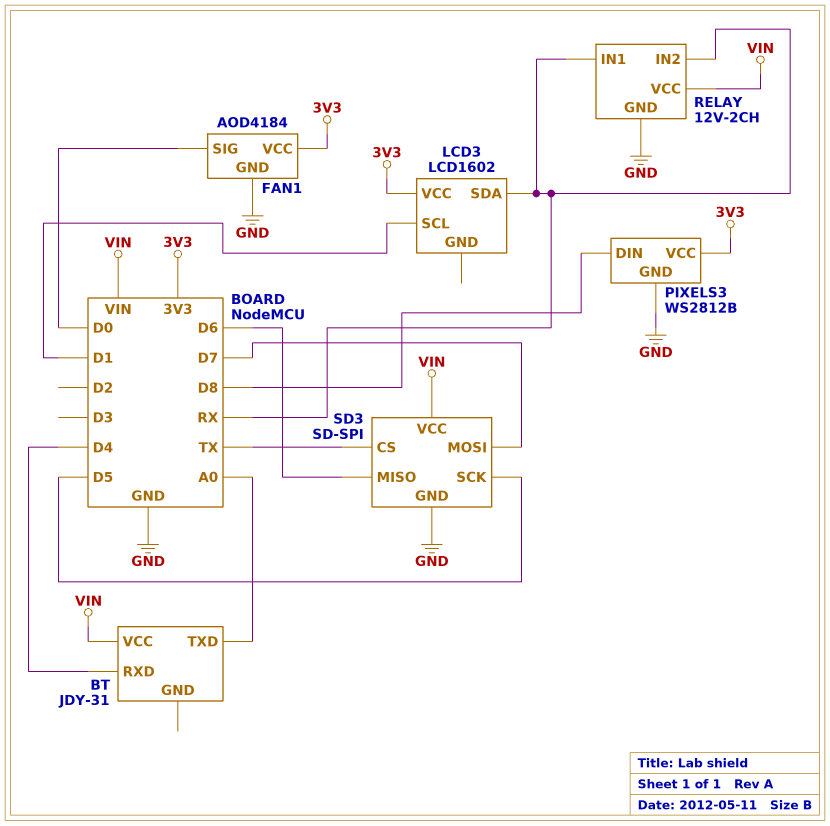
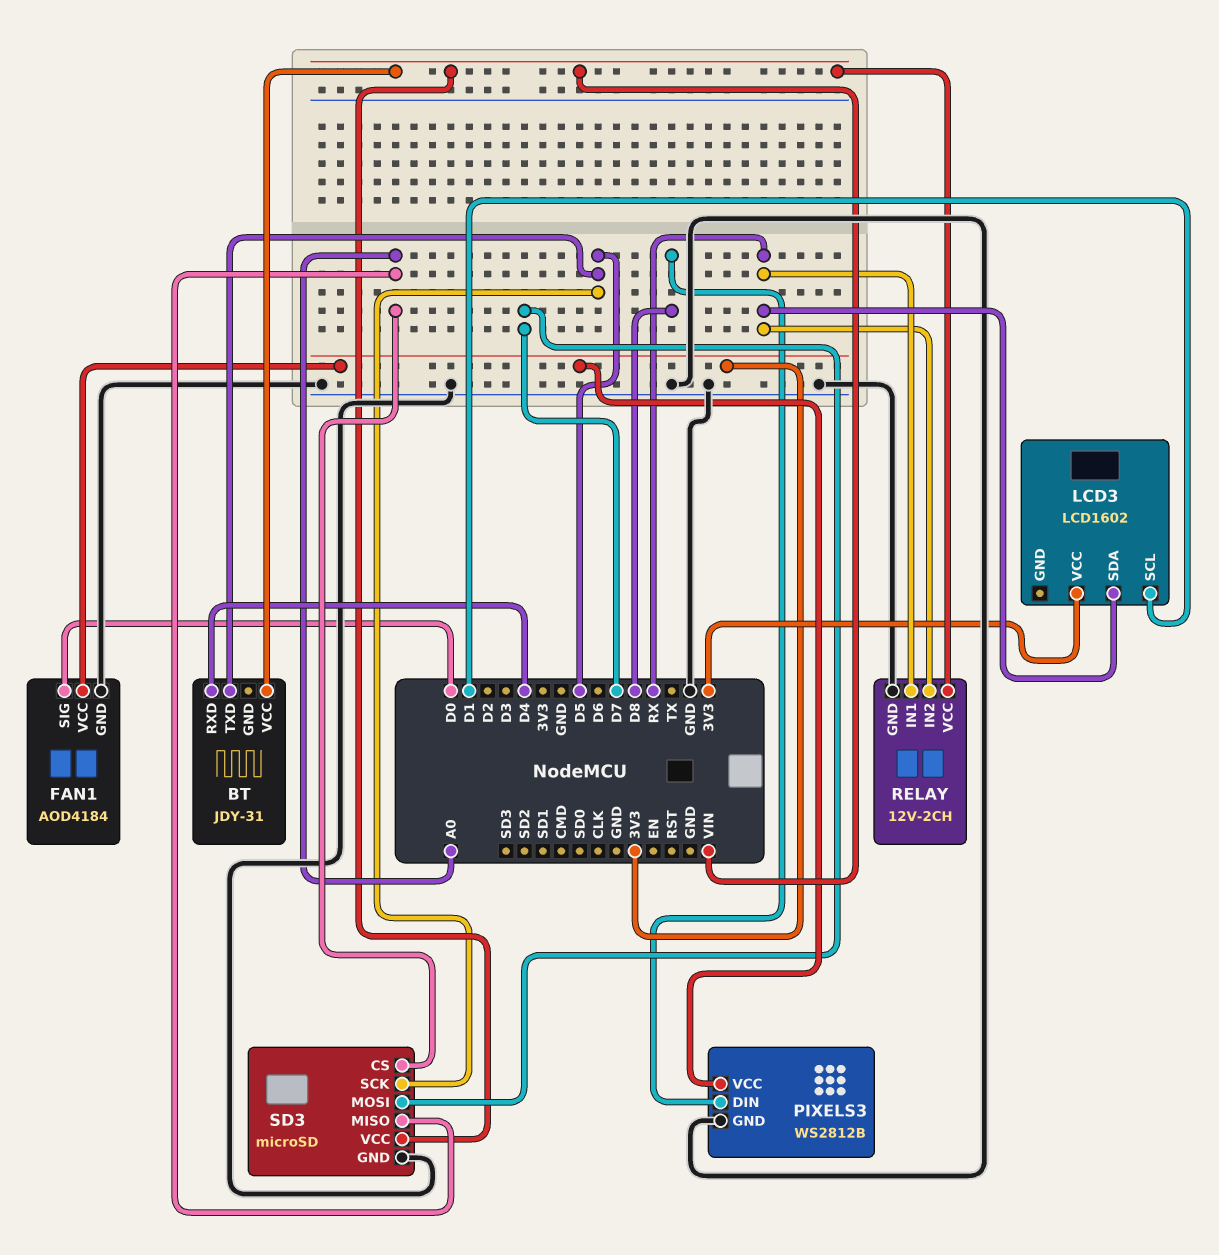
BT pin TXD: A0 -> D5
SD3: SD-SPI -> microSD
SD3 pin CS: TX -> A0
SD3 pin MISO: D6 -> A0

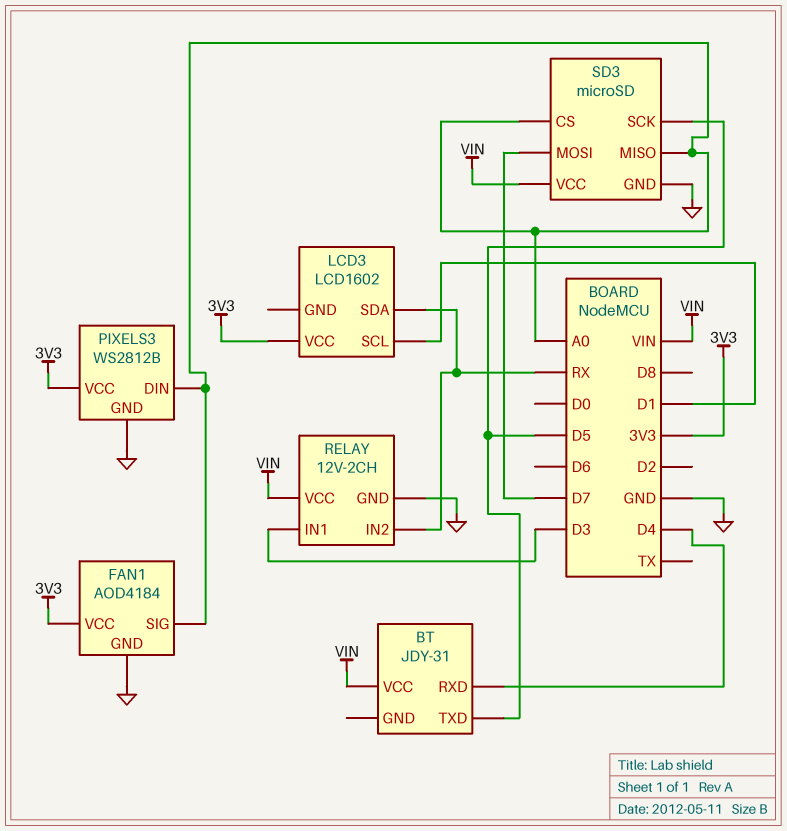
FAN1 pin SIG: D0 -> A0
PIXELS3 pin DIN: D8 -> A0
RELAY pin IN1: RX -> D3

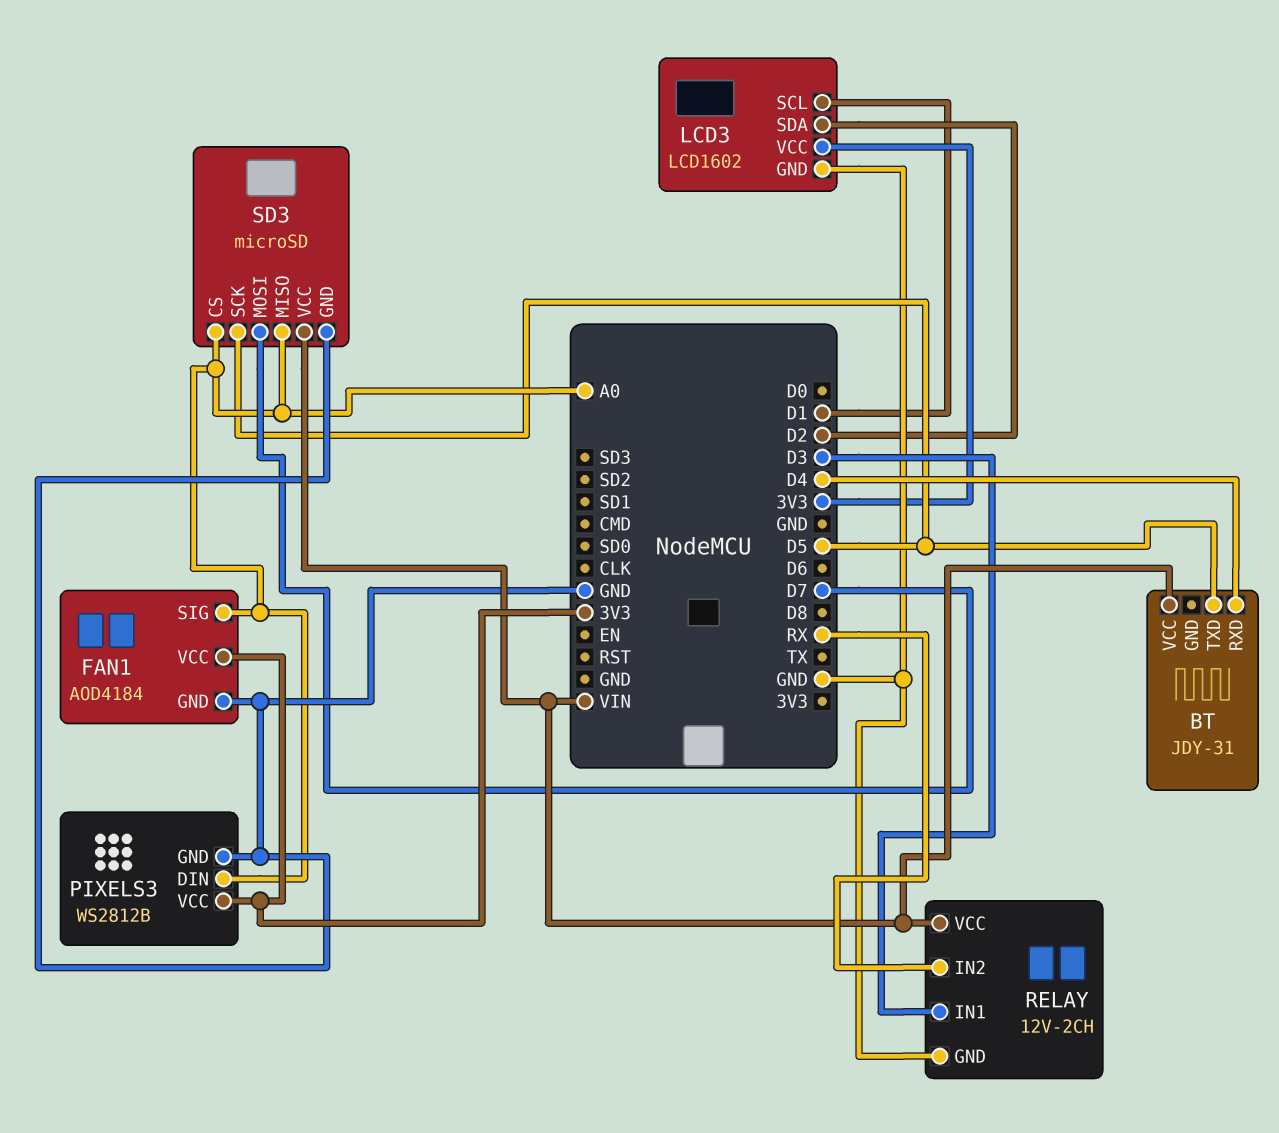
LCD3 pin GND: none -> GND
LCD3 pin SDA: RX -> D2

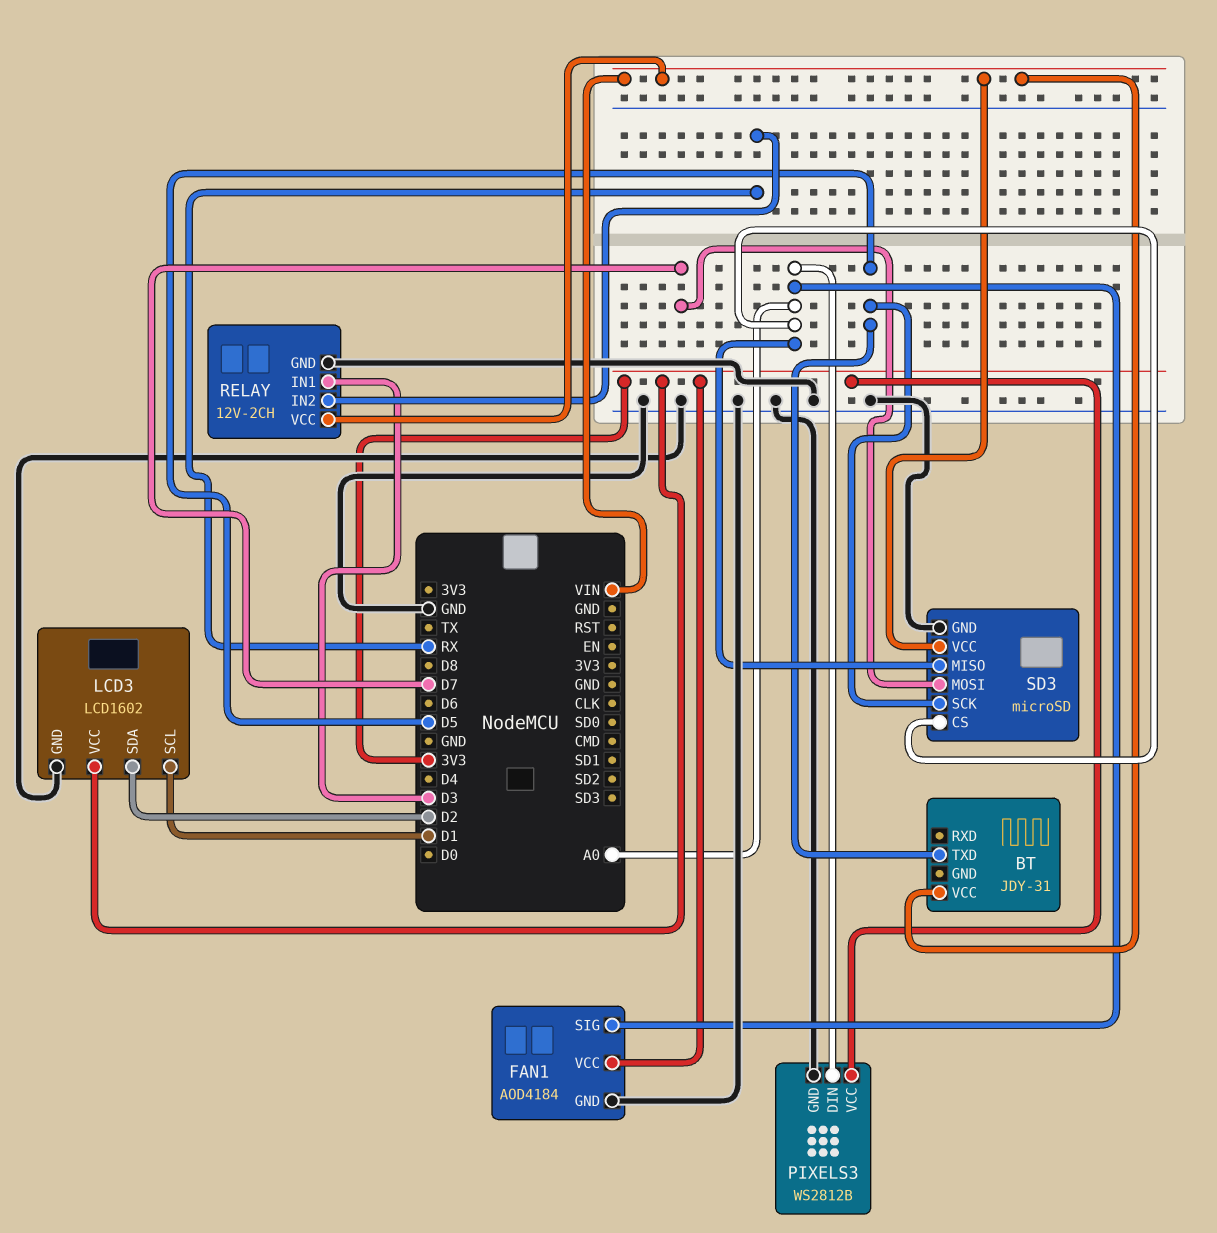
BT pin RXD: D4 -> none

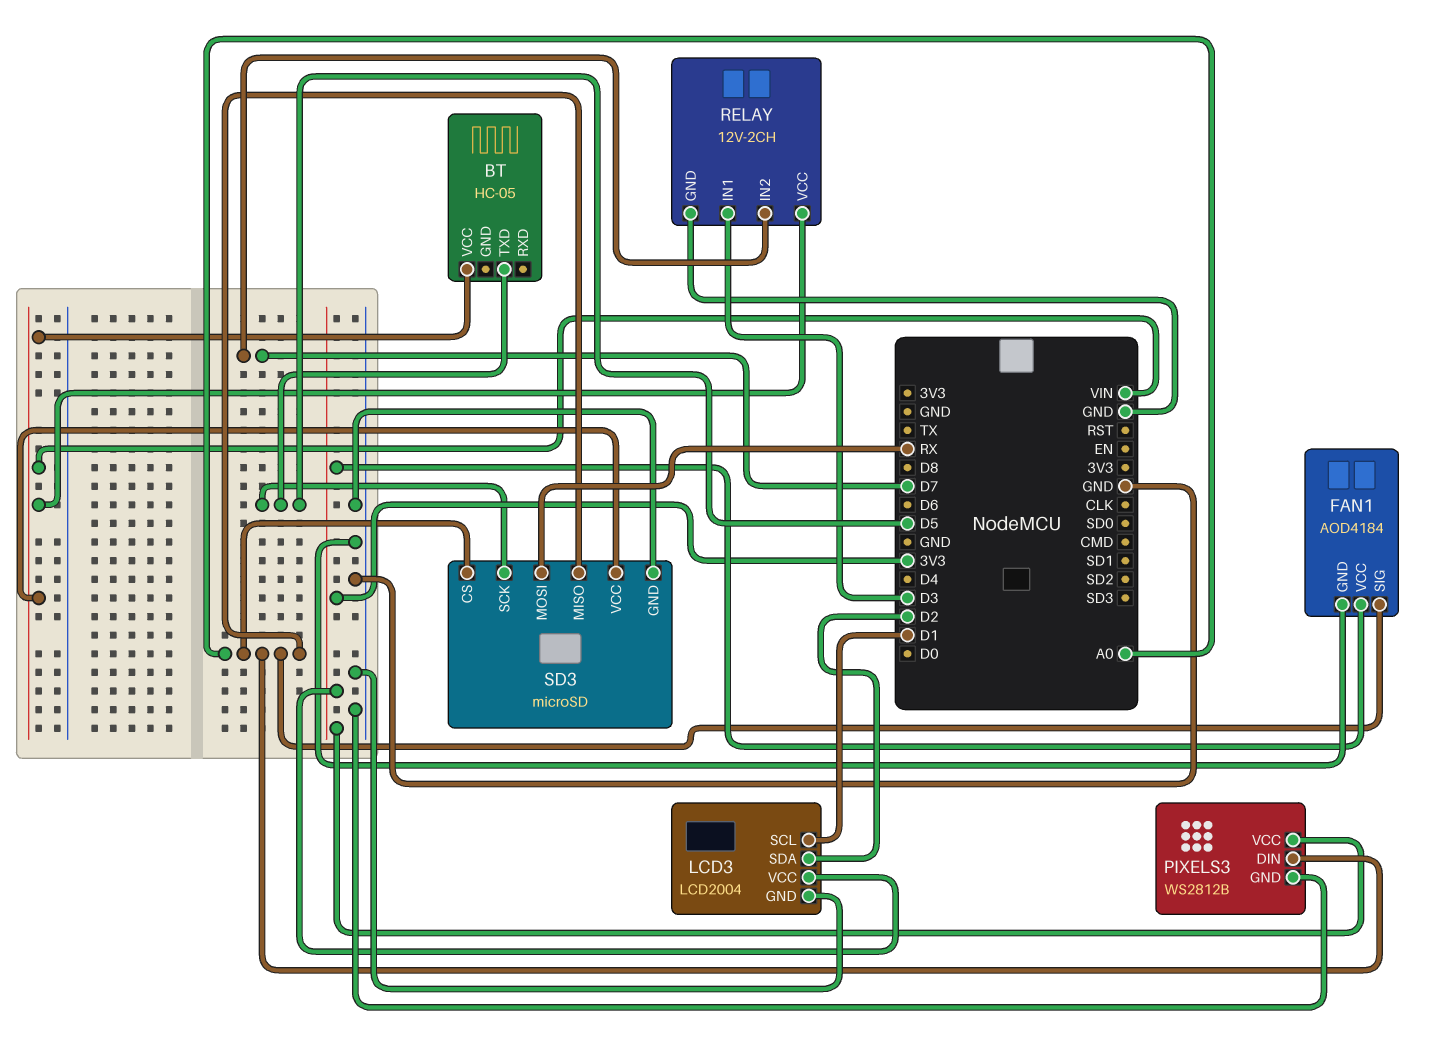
BT: JDY-31 -> HC-05
LCD3: LCD1602 -> LCD2004
RELAY pin IN2: RX -> D7
SD3 pin MOSI: D7 -> RX

